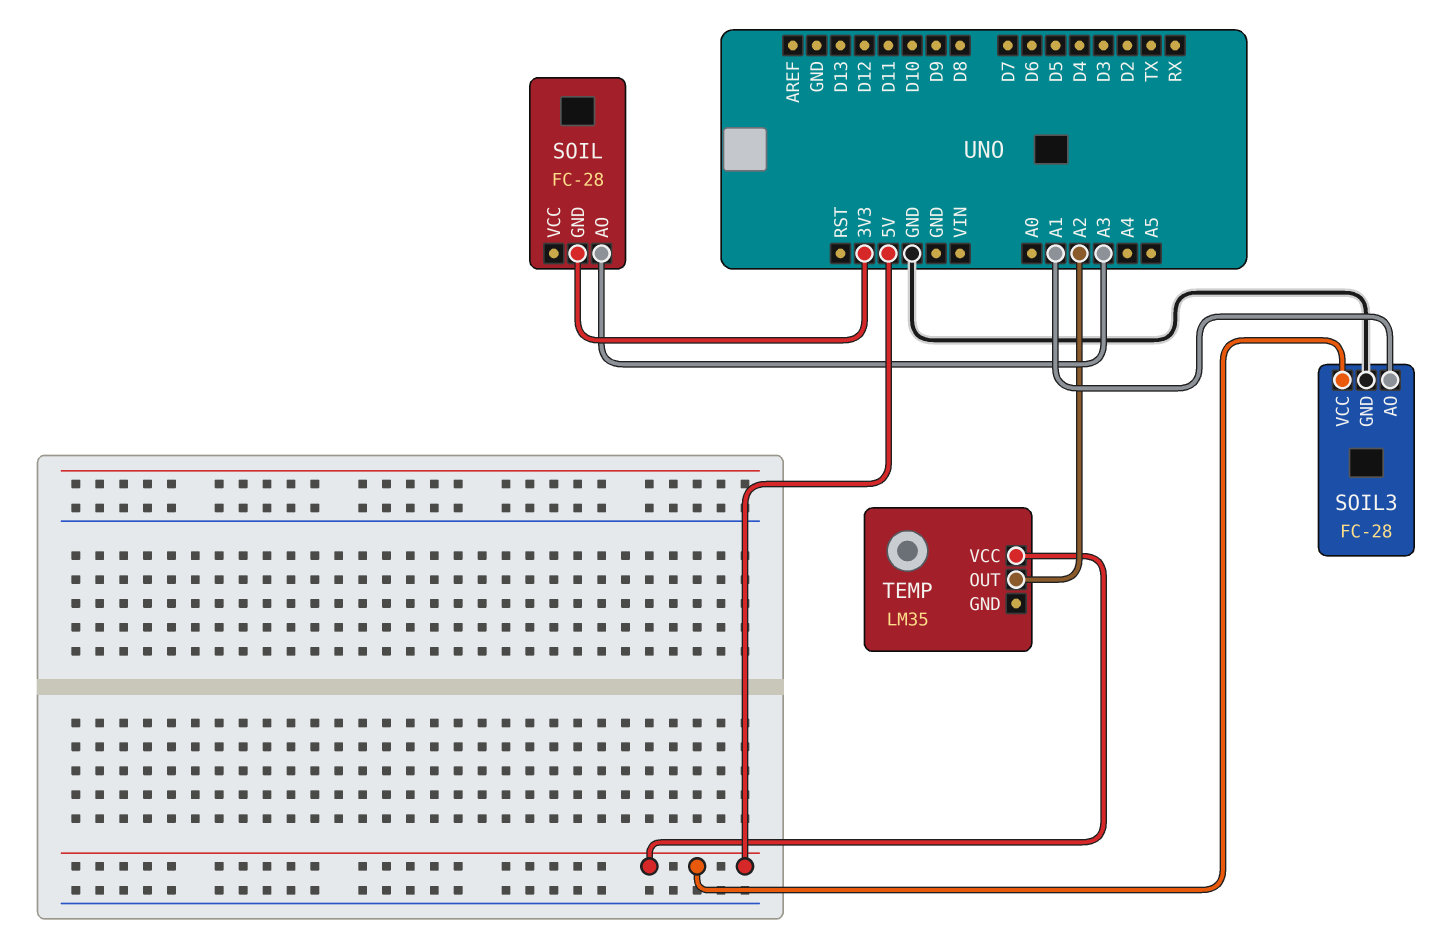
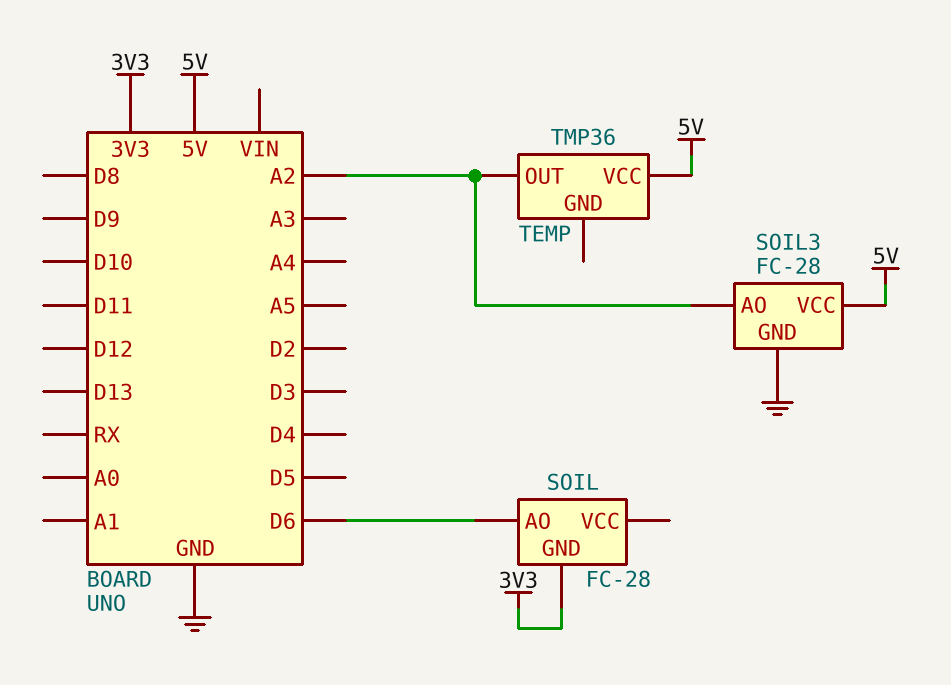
SOIL pin AO: A3 -> D6
SOIL3 pin AO: A1 -> A2
TEMP: LM35 -> TMP36

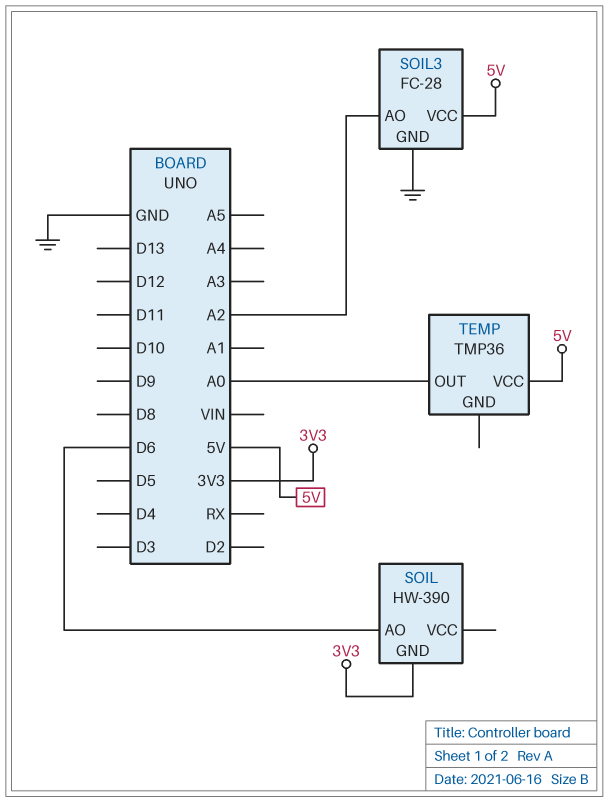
SOIL: FC-28 -> HW-390
TEMP pin OUT: A2 -> A0

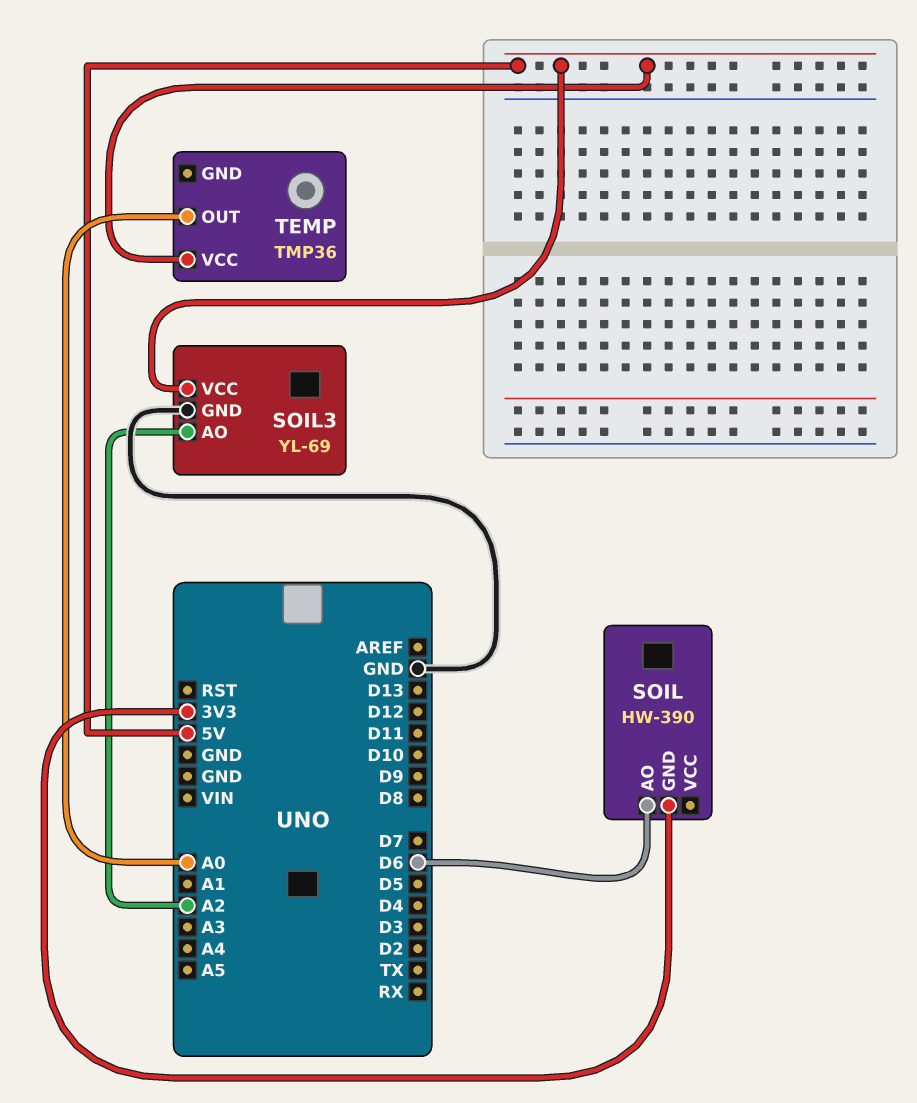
SOIL3: FC-28 -> YL-69

